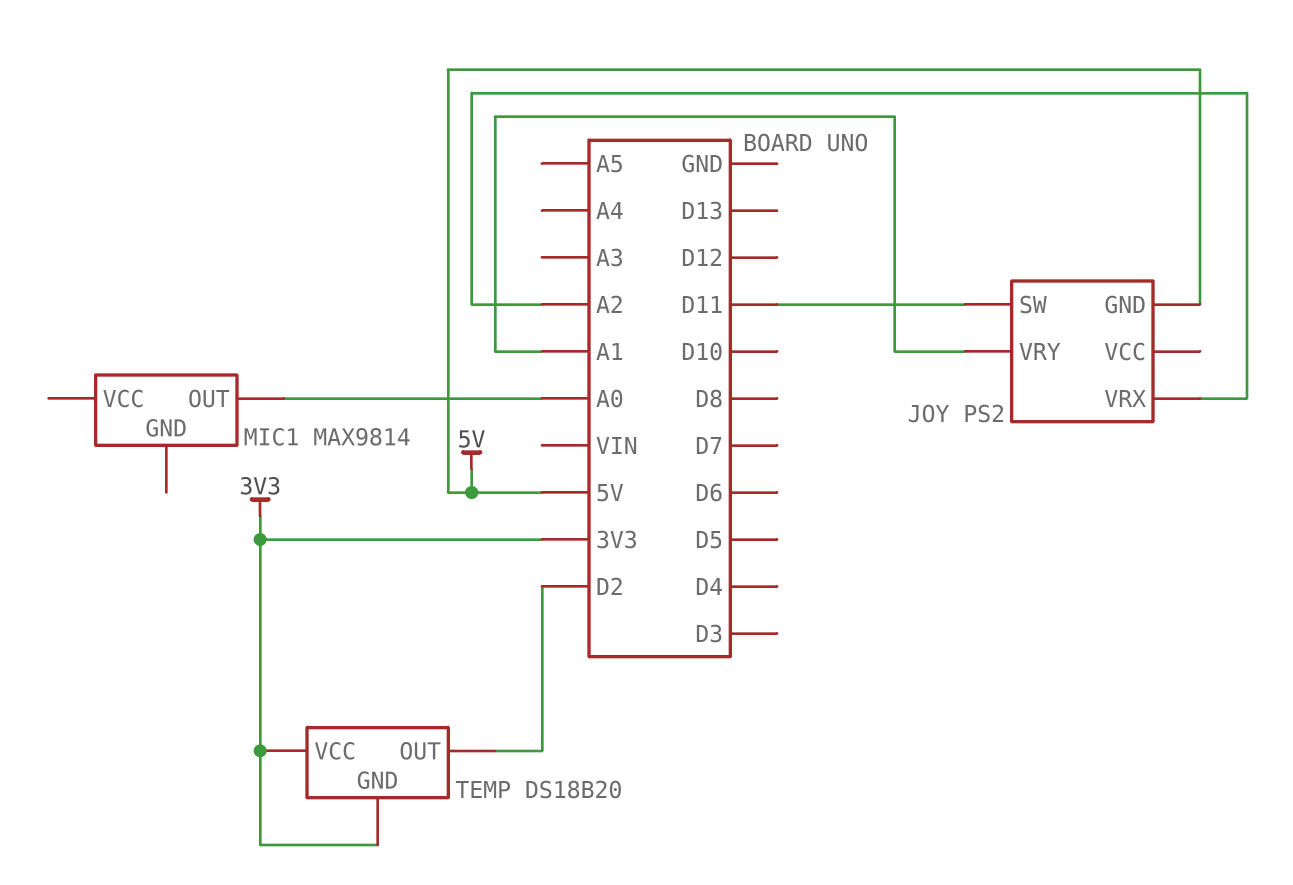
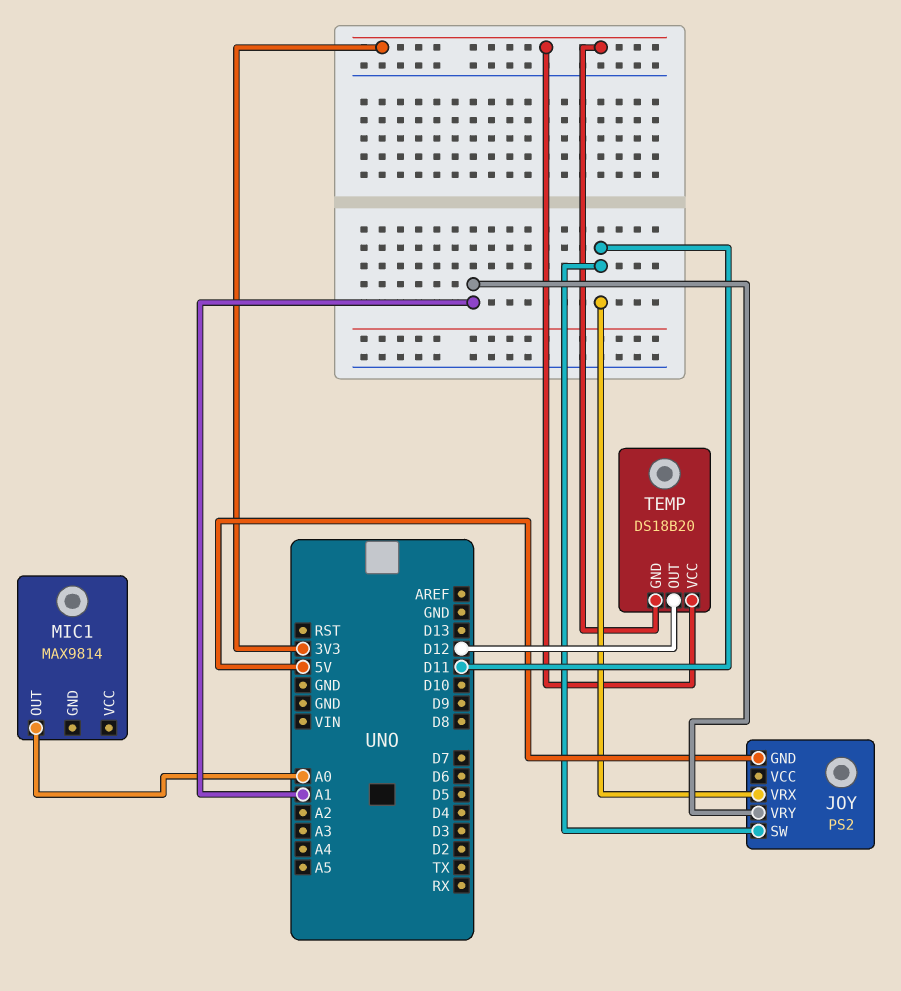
JOY pin VRX: A2 -> D11
TEMP pin OUT: D2 -> D12

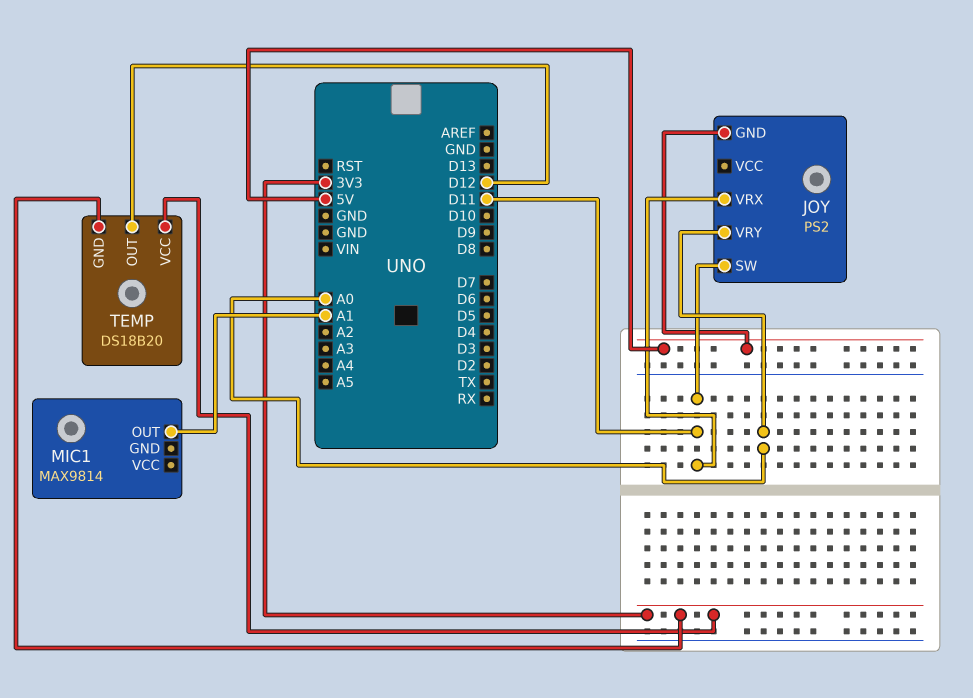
JOY pin VRY: A1 -> A0
MIC1 pin OUT: A0 -> A1

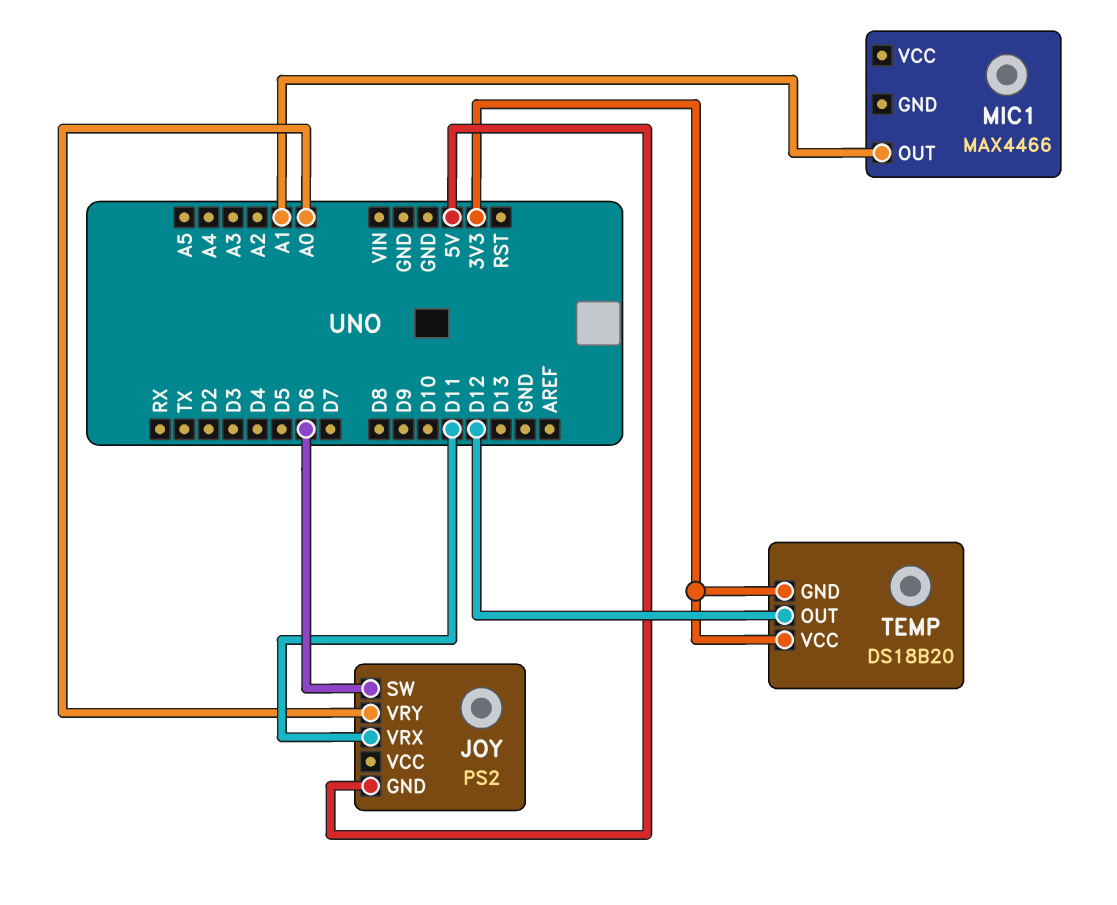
JOY pin SW: D11 -> D6
MIC1: MAX9814 -> MAX4466

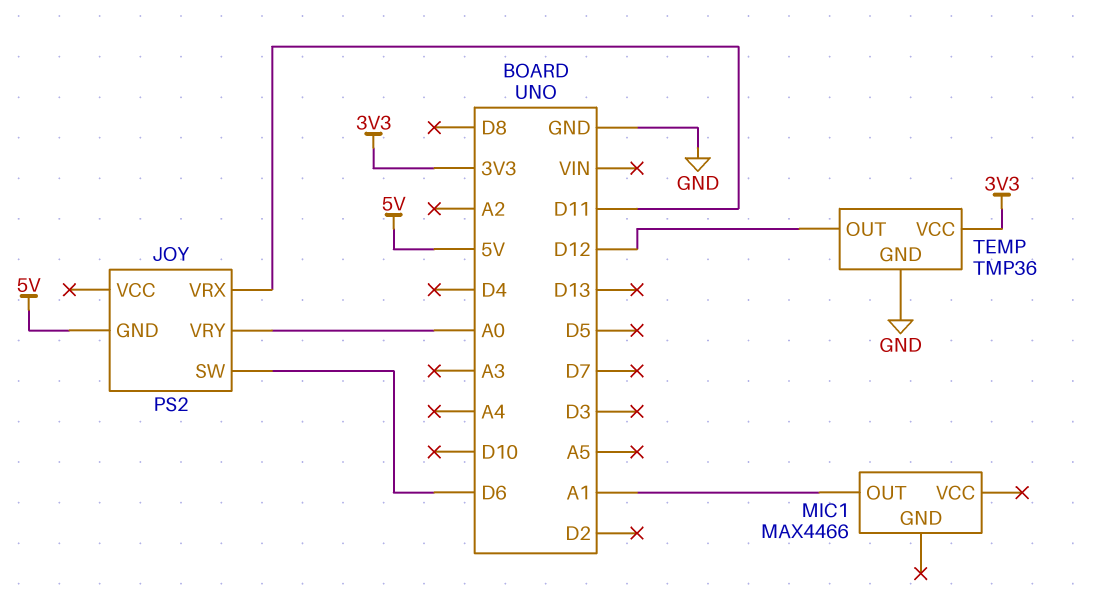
TEMP: DS18B20 -> TMP36
TEMP pin GND: 3V3 -> GND

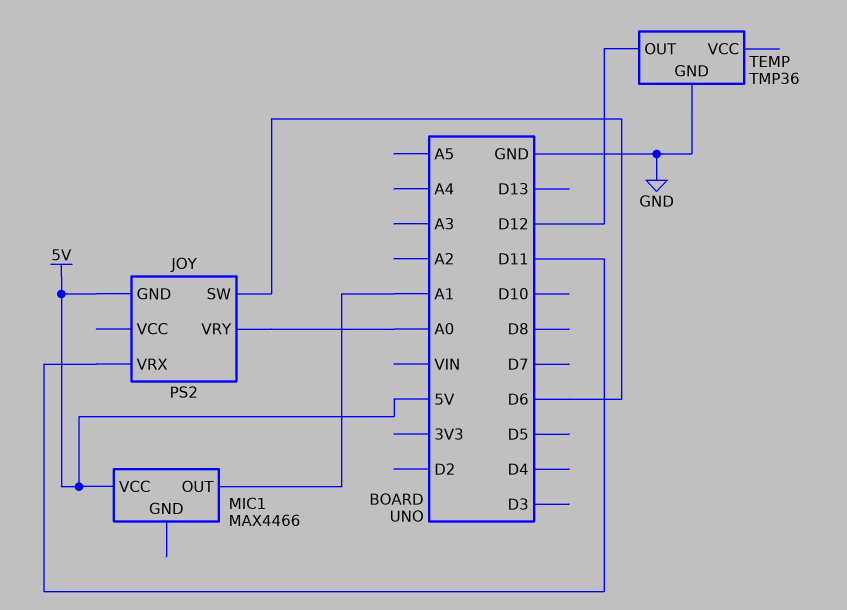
MIC1 pin VCC: none -> 5V
TEMP pin VCC: 3V3 -> none

